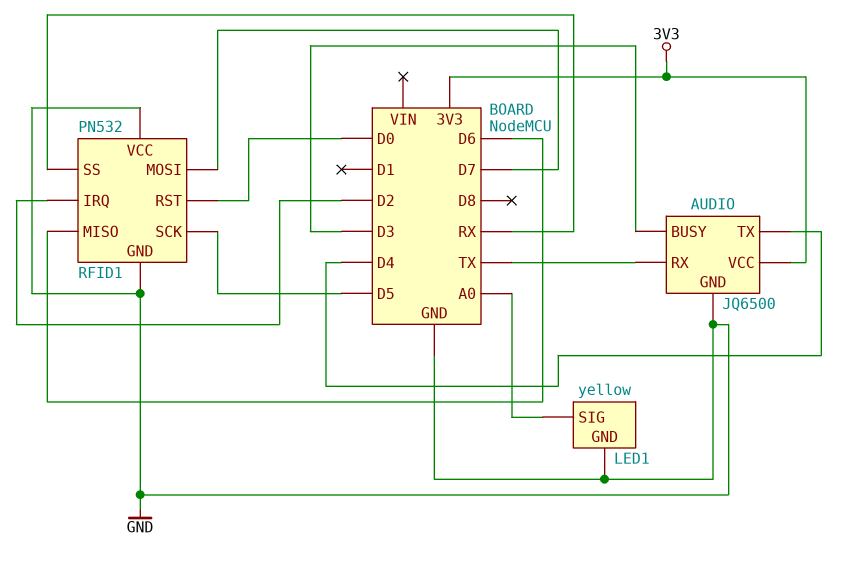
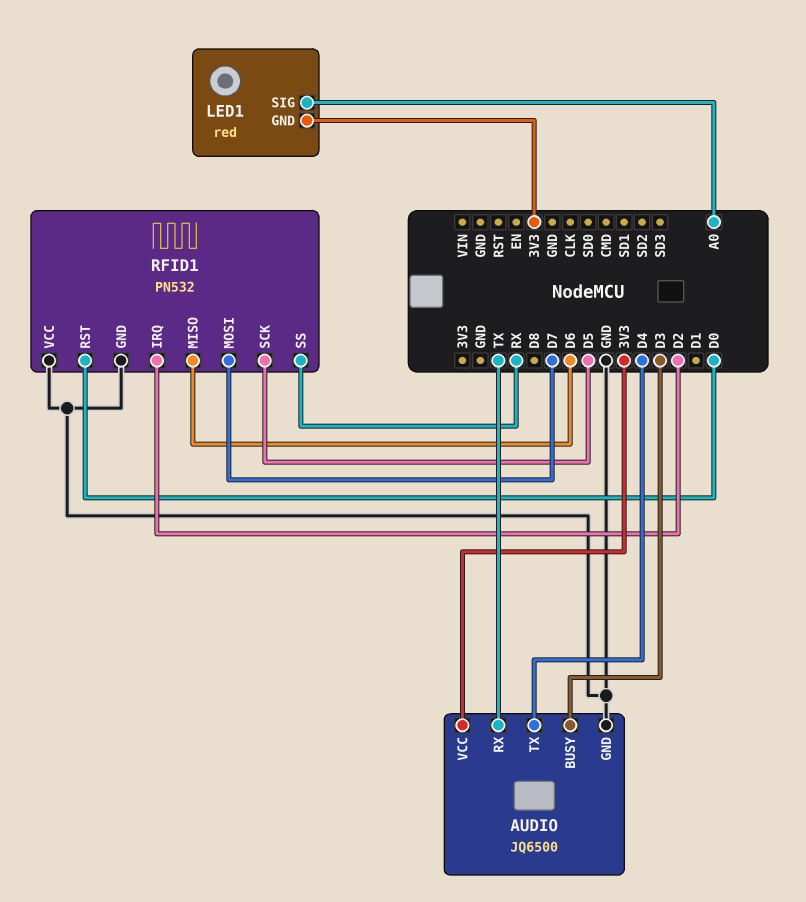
LED1: yellow -> red
LED1 pin GND: GND -> 3V3

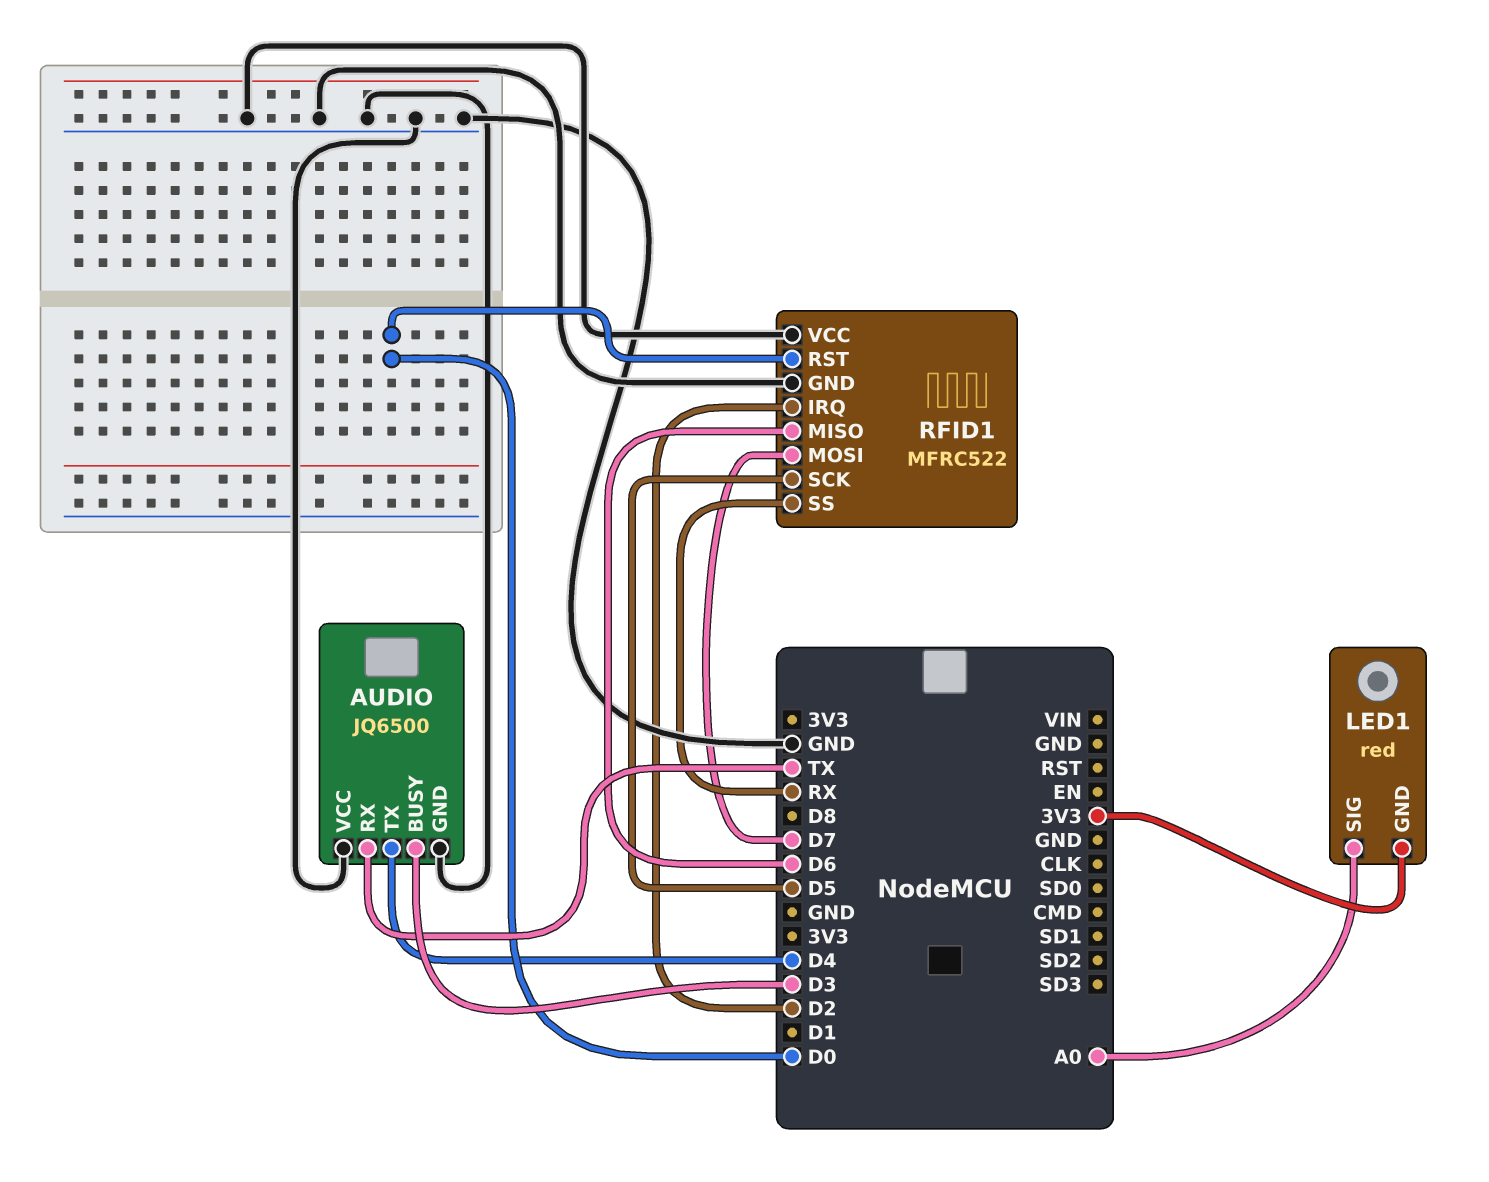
AUDIO pin VCC: 3V3 -> GND
RFID1: PN532 -> MFRC522

